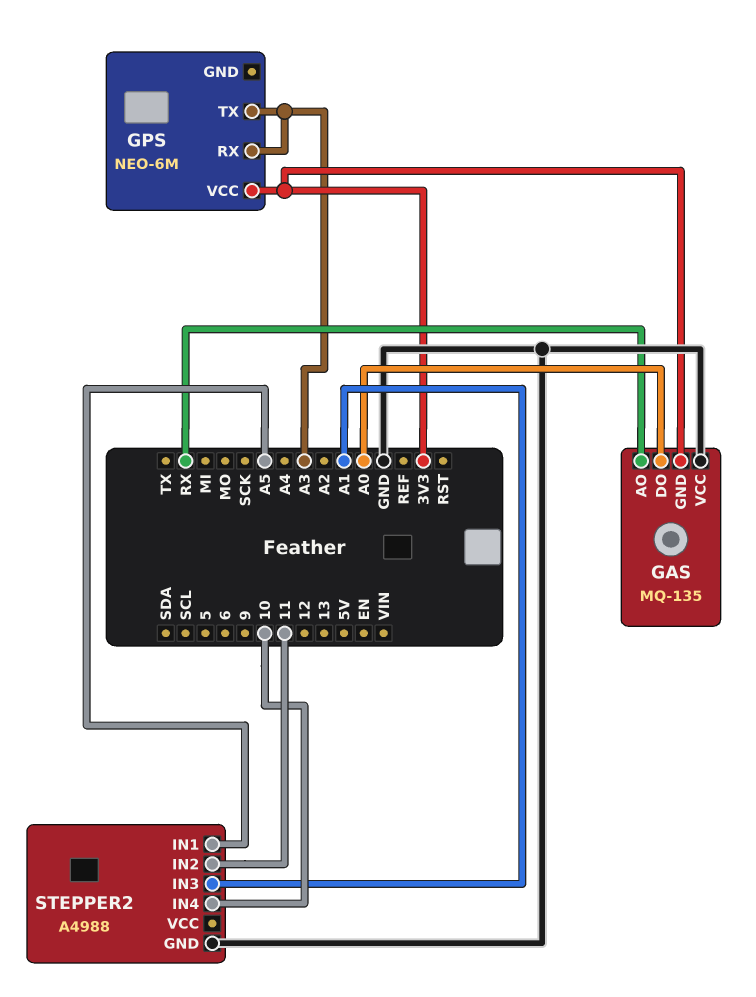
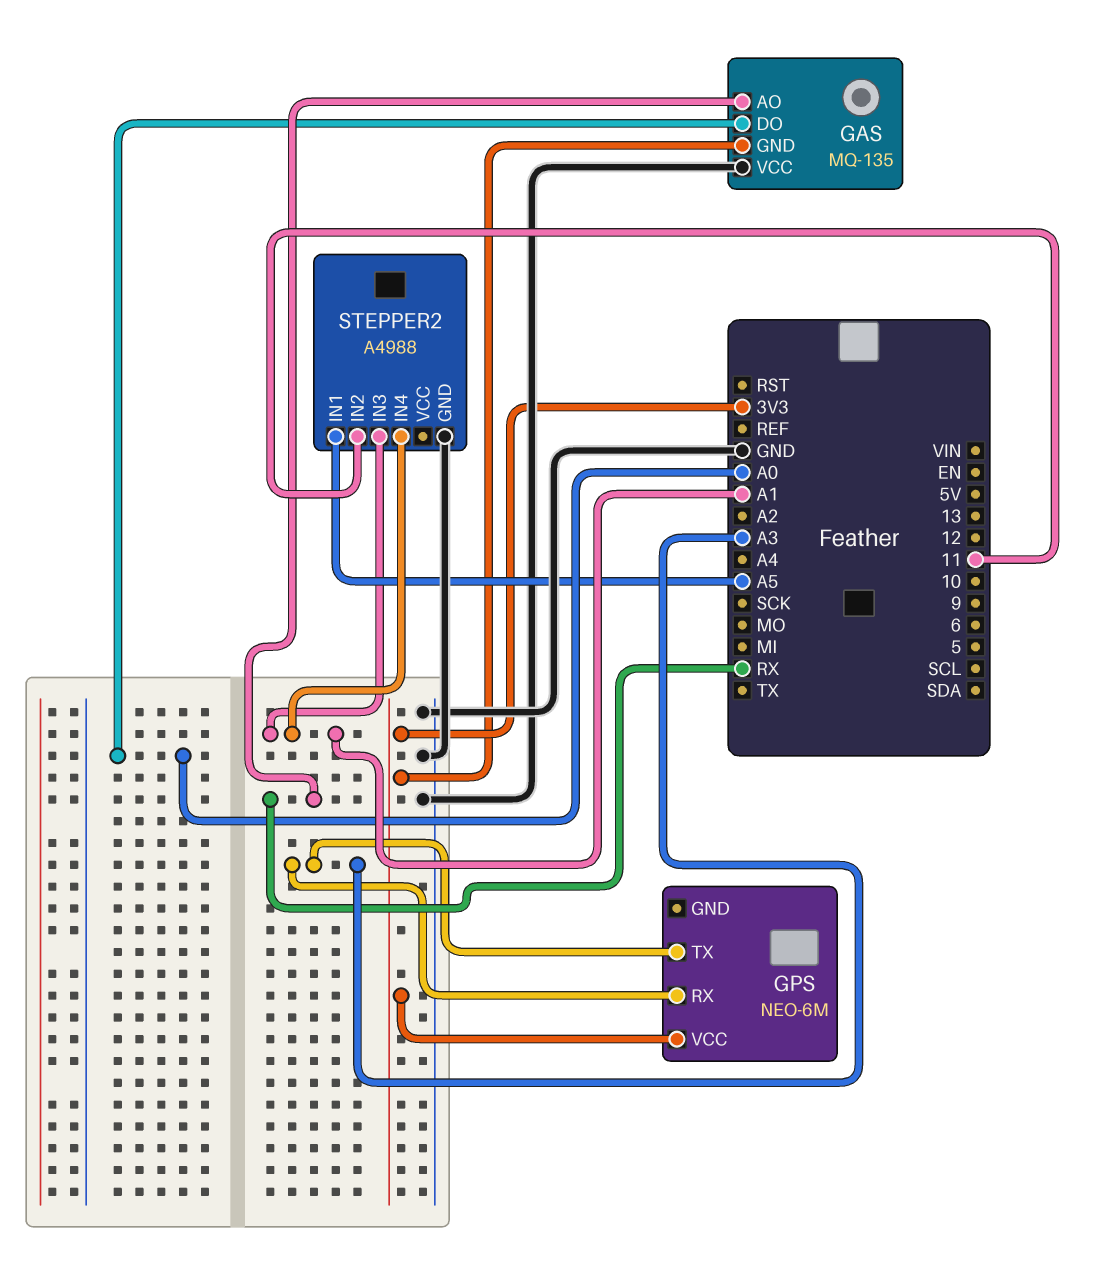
STEPPER2 pin IN4: 10 -> A1

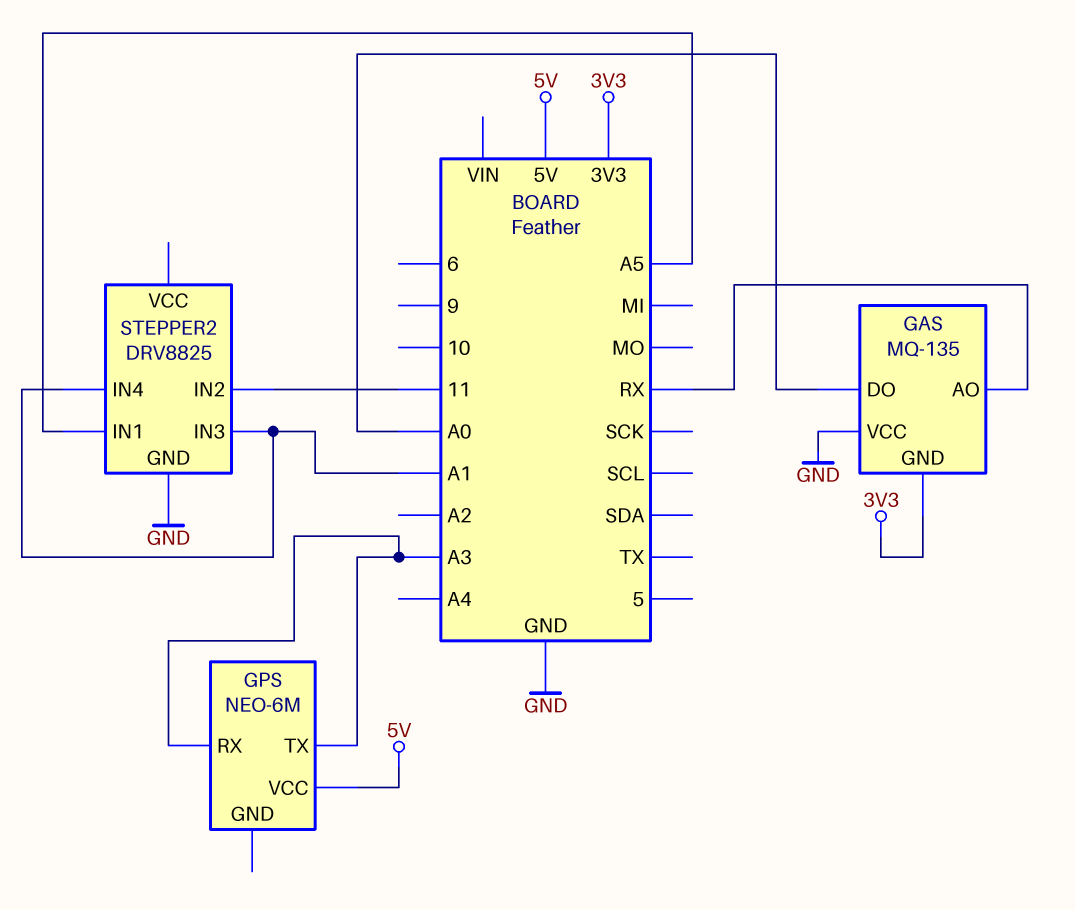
GPS pin VCC: 3V3 -> 5V
STEPPER2: A4988 -> DRV8825

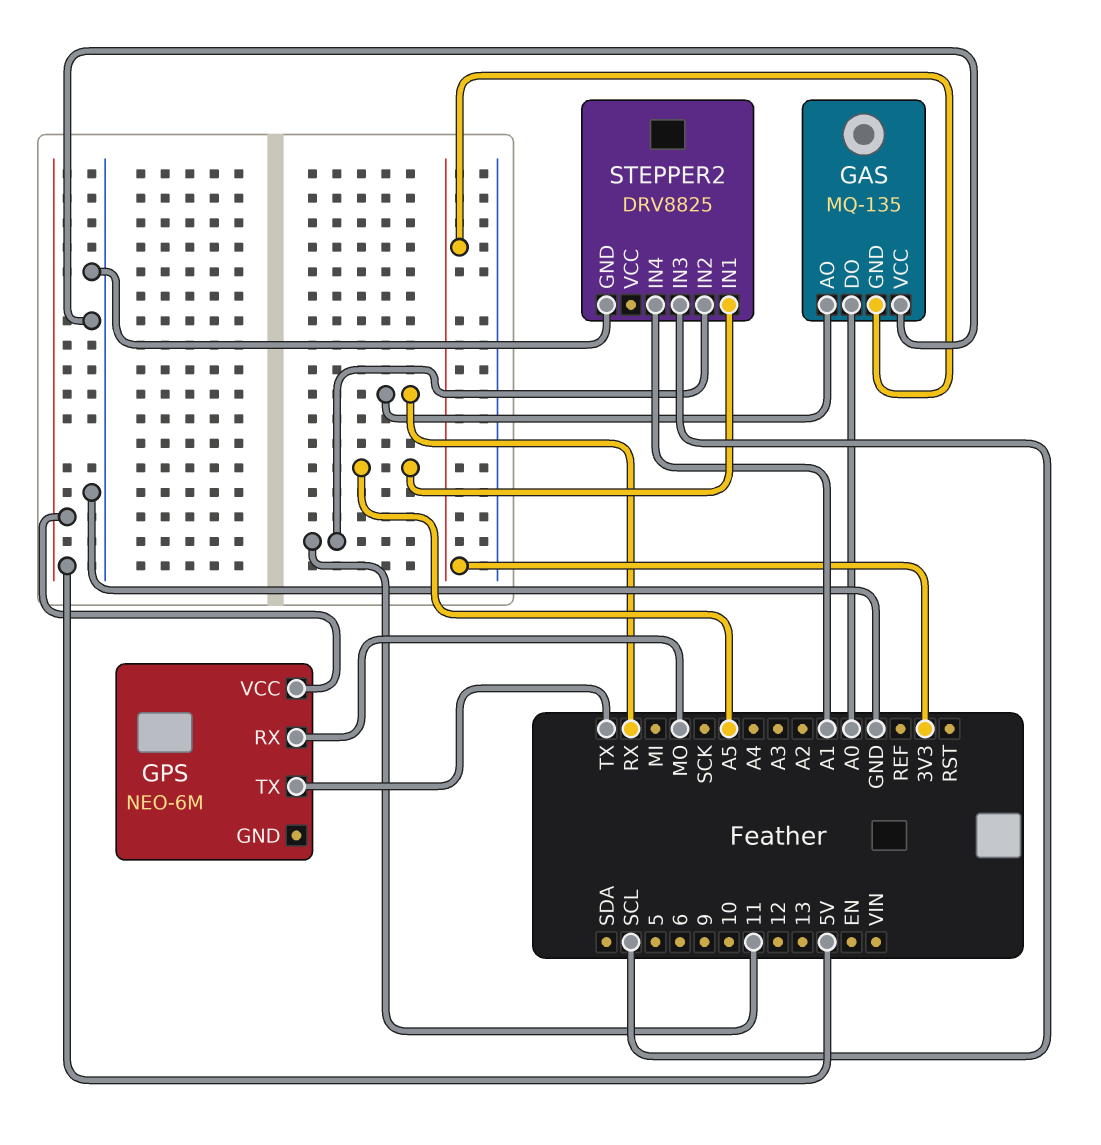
GPS pin RX: A3 -> MO
GPS pin TX: A3 -> TX
STEPPER2 pin IN3: A1 -> SCL

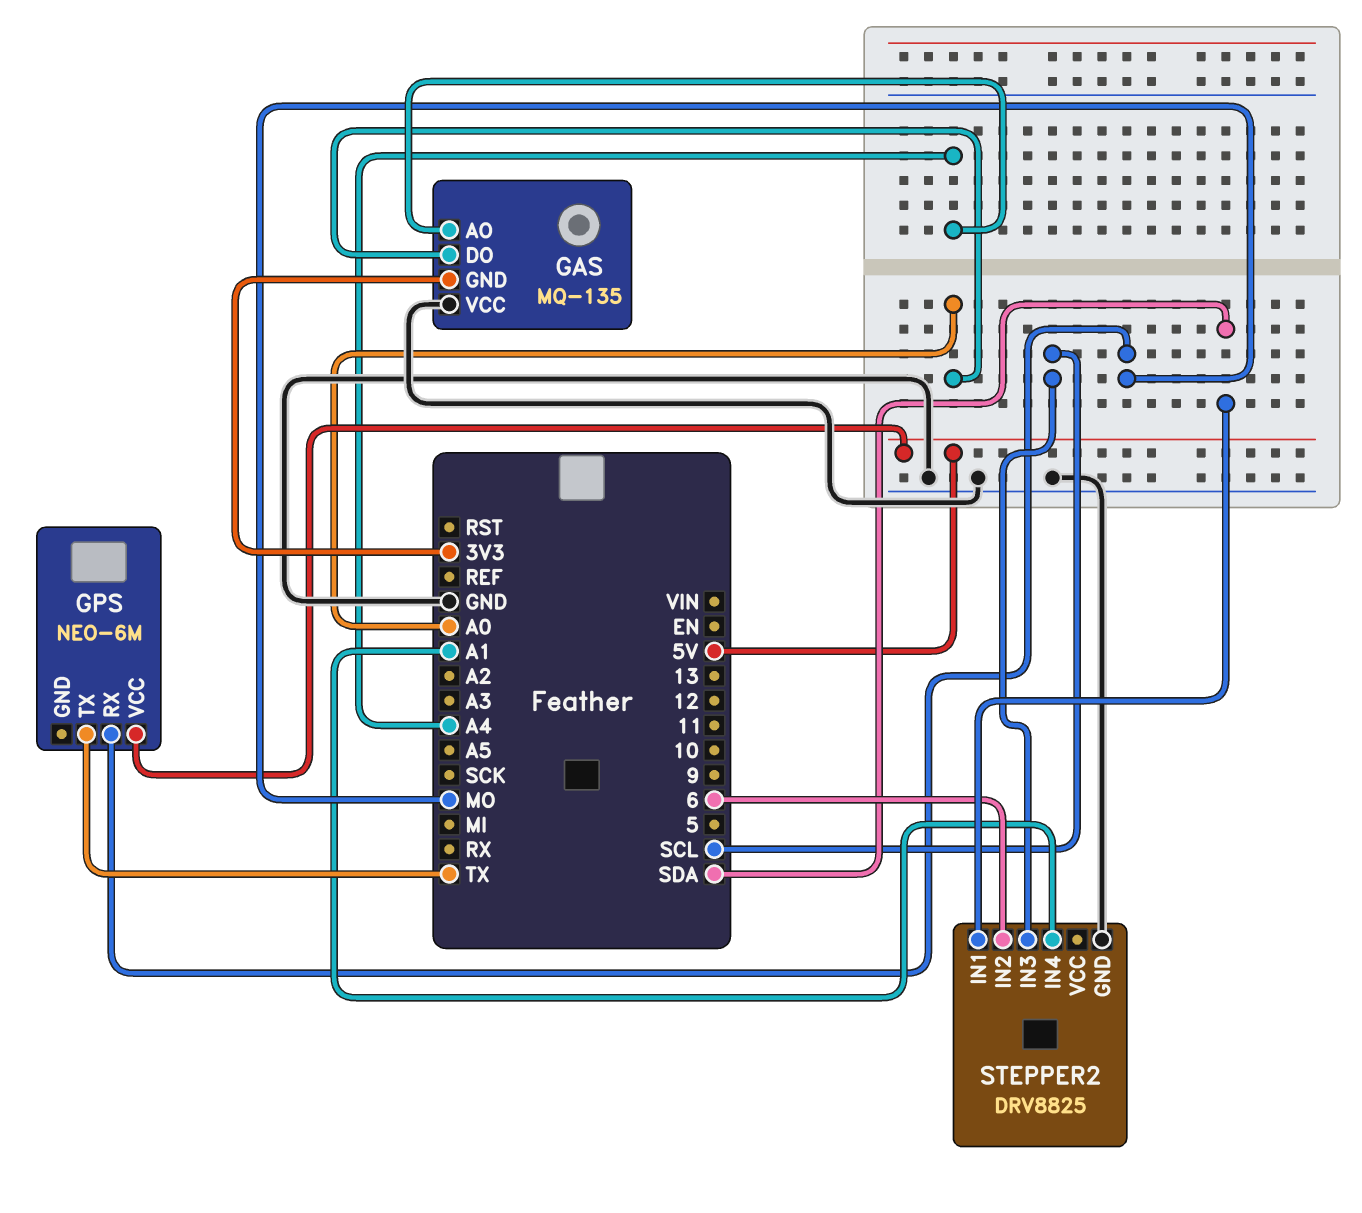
GAS pin AO: RX -> A4
STEPPER2 pin IN1: A5 -> SDA
STEPPER2 pin IN2: 11 -> 6

